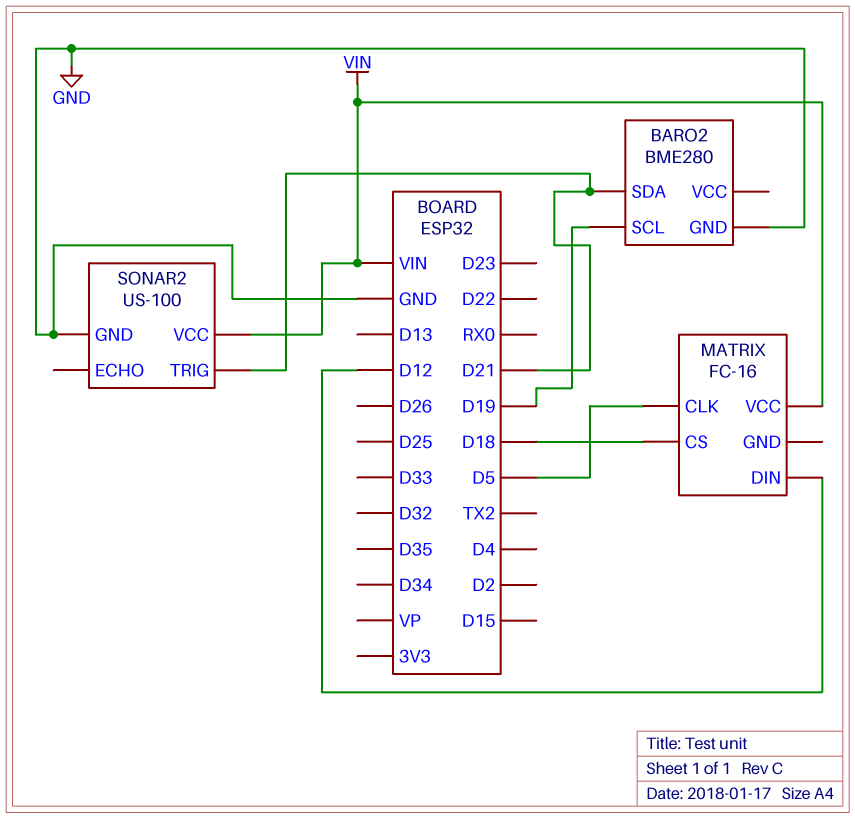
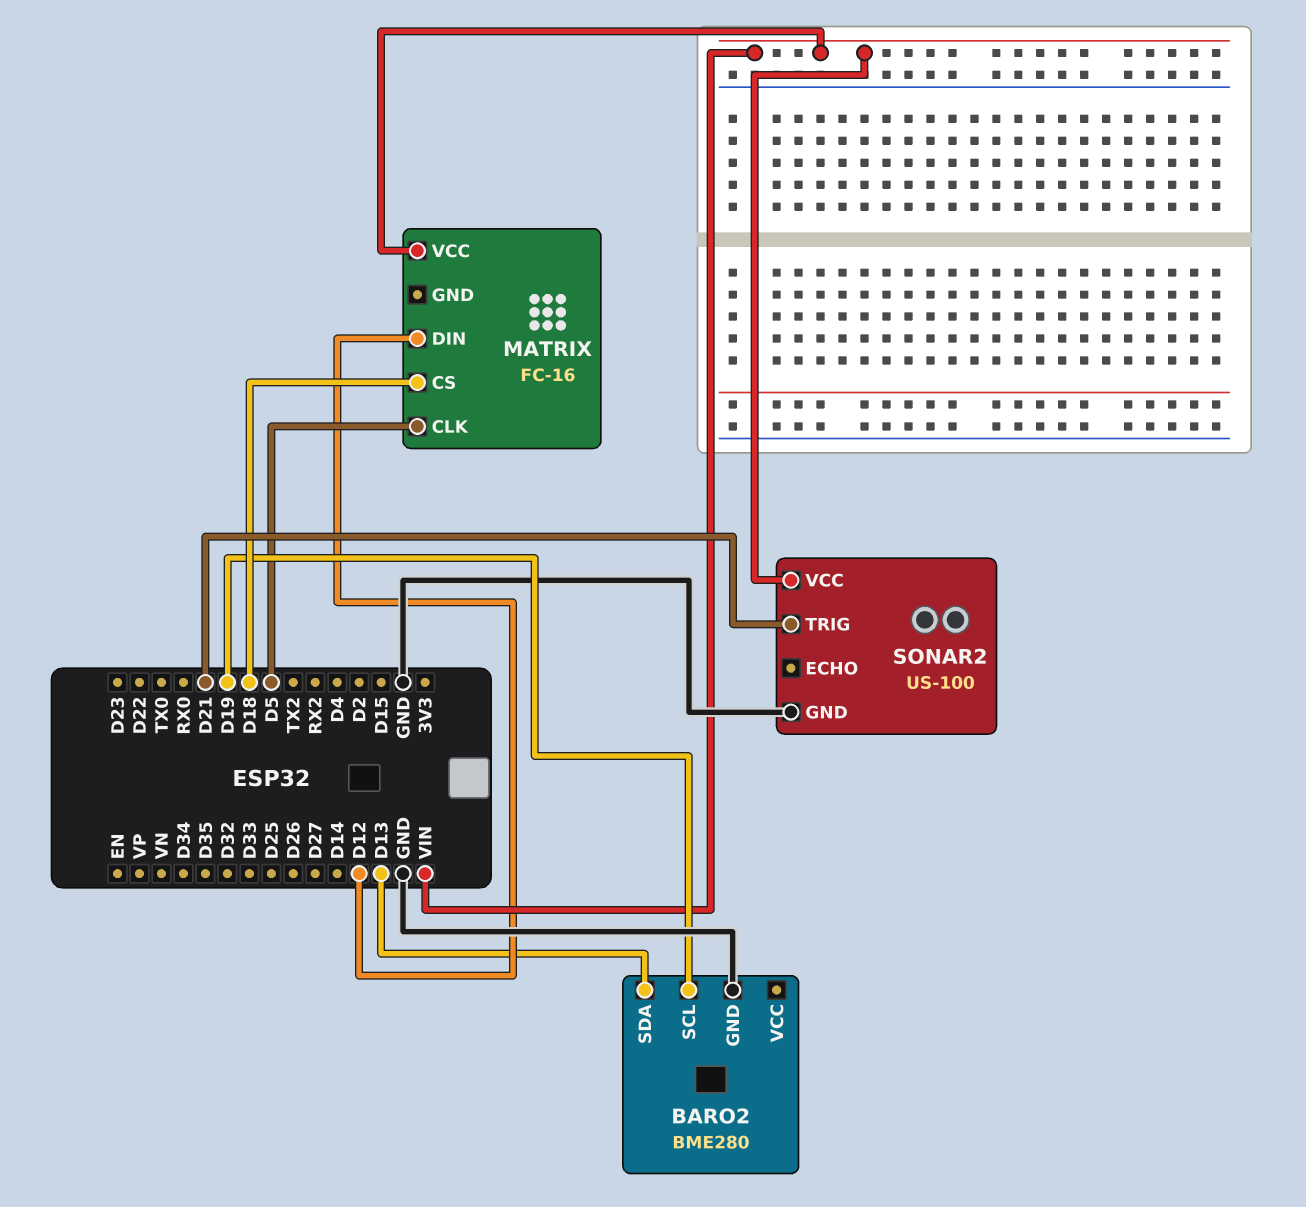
BARO2 pin SDA: D21 -> D13

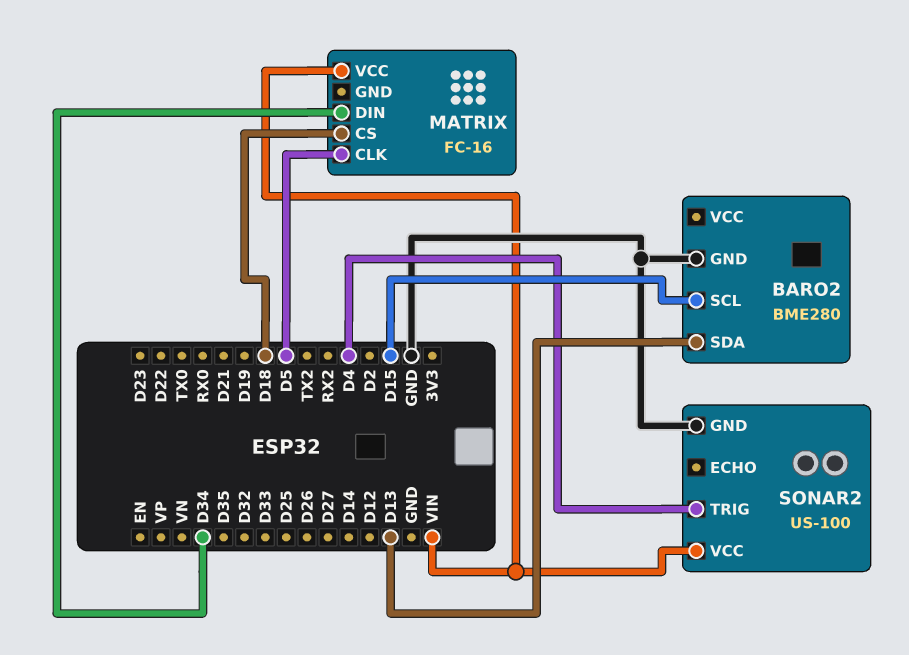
BARO2 pin SCL: D19 -> D15
MATRIX pin DIN: D12 -> D34
SONAR2 pin TRIG: D21 -> D4

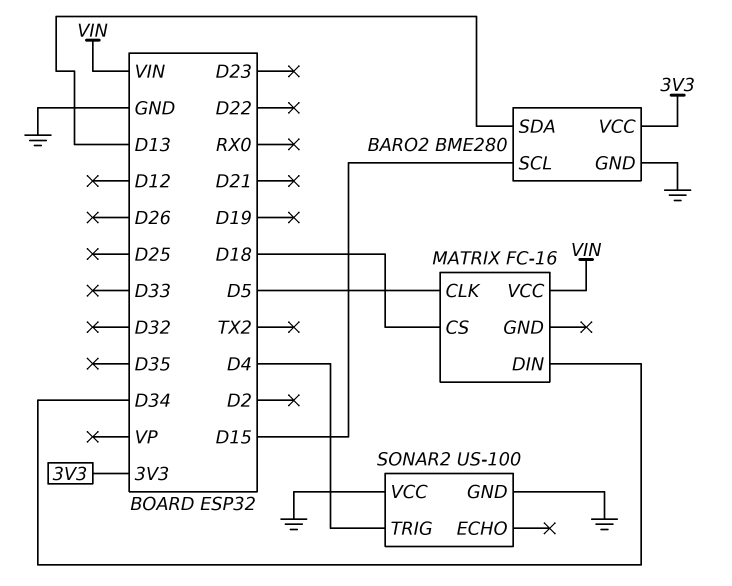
BARO2 pin VCC: none -> 3V3
SONAR2 pin VCC: VIN -> GND

